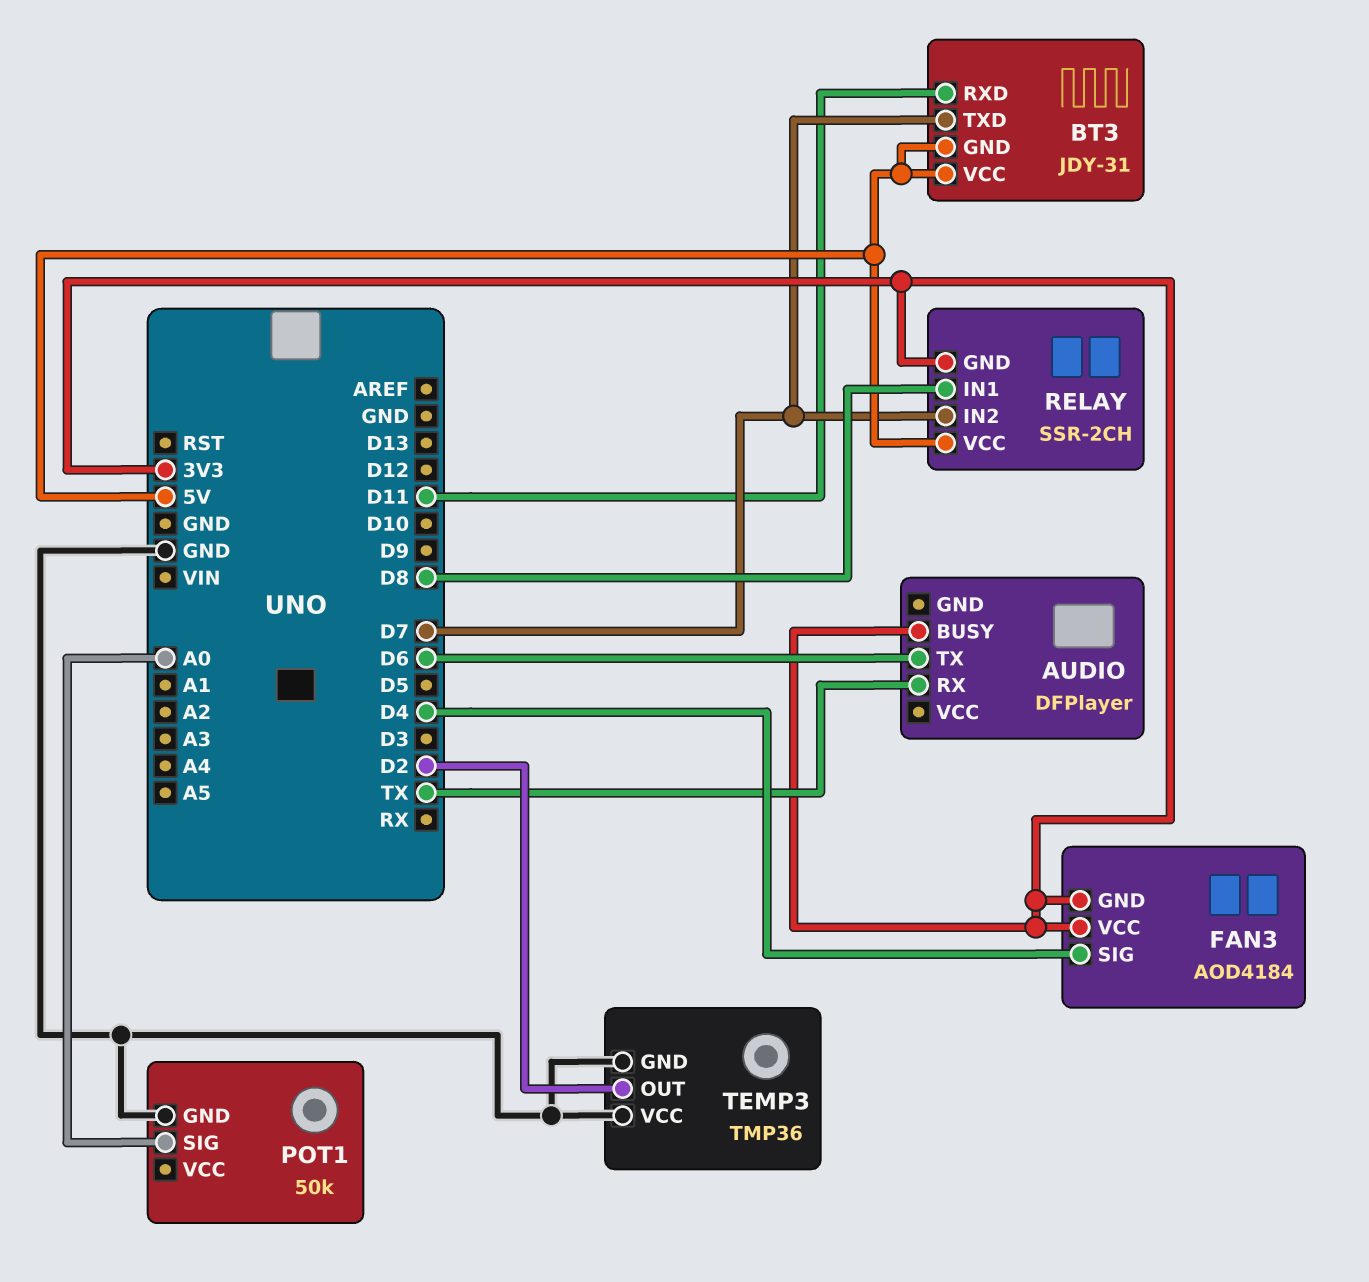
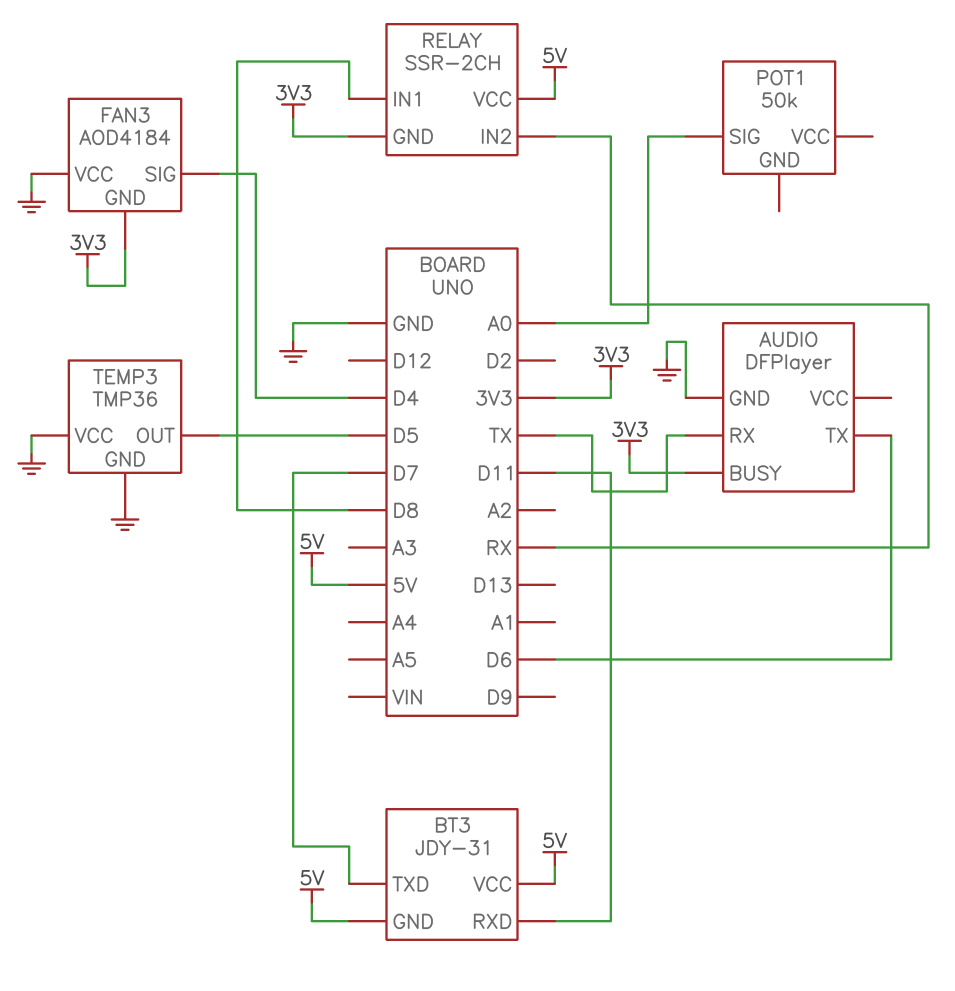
AUDIO pin GND: none -> GND
FAN3 pin VCC: 3V3 -> GND
POT1 pin GND: GND -> none
RELAY pin IN2: D7 -> RX
TEMP3 pin OUT: D2 -> D5

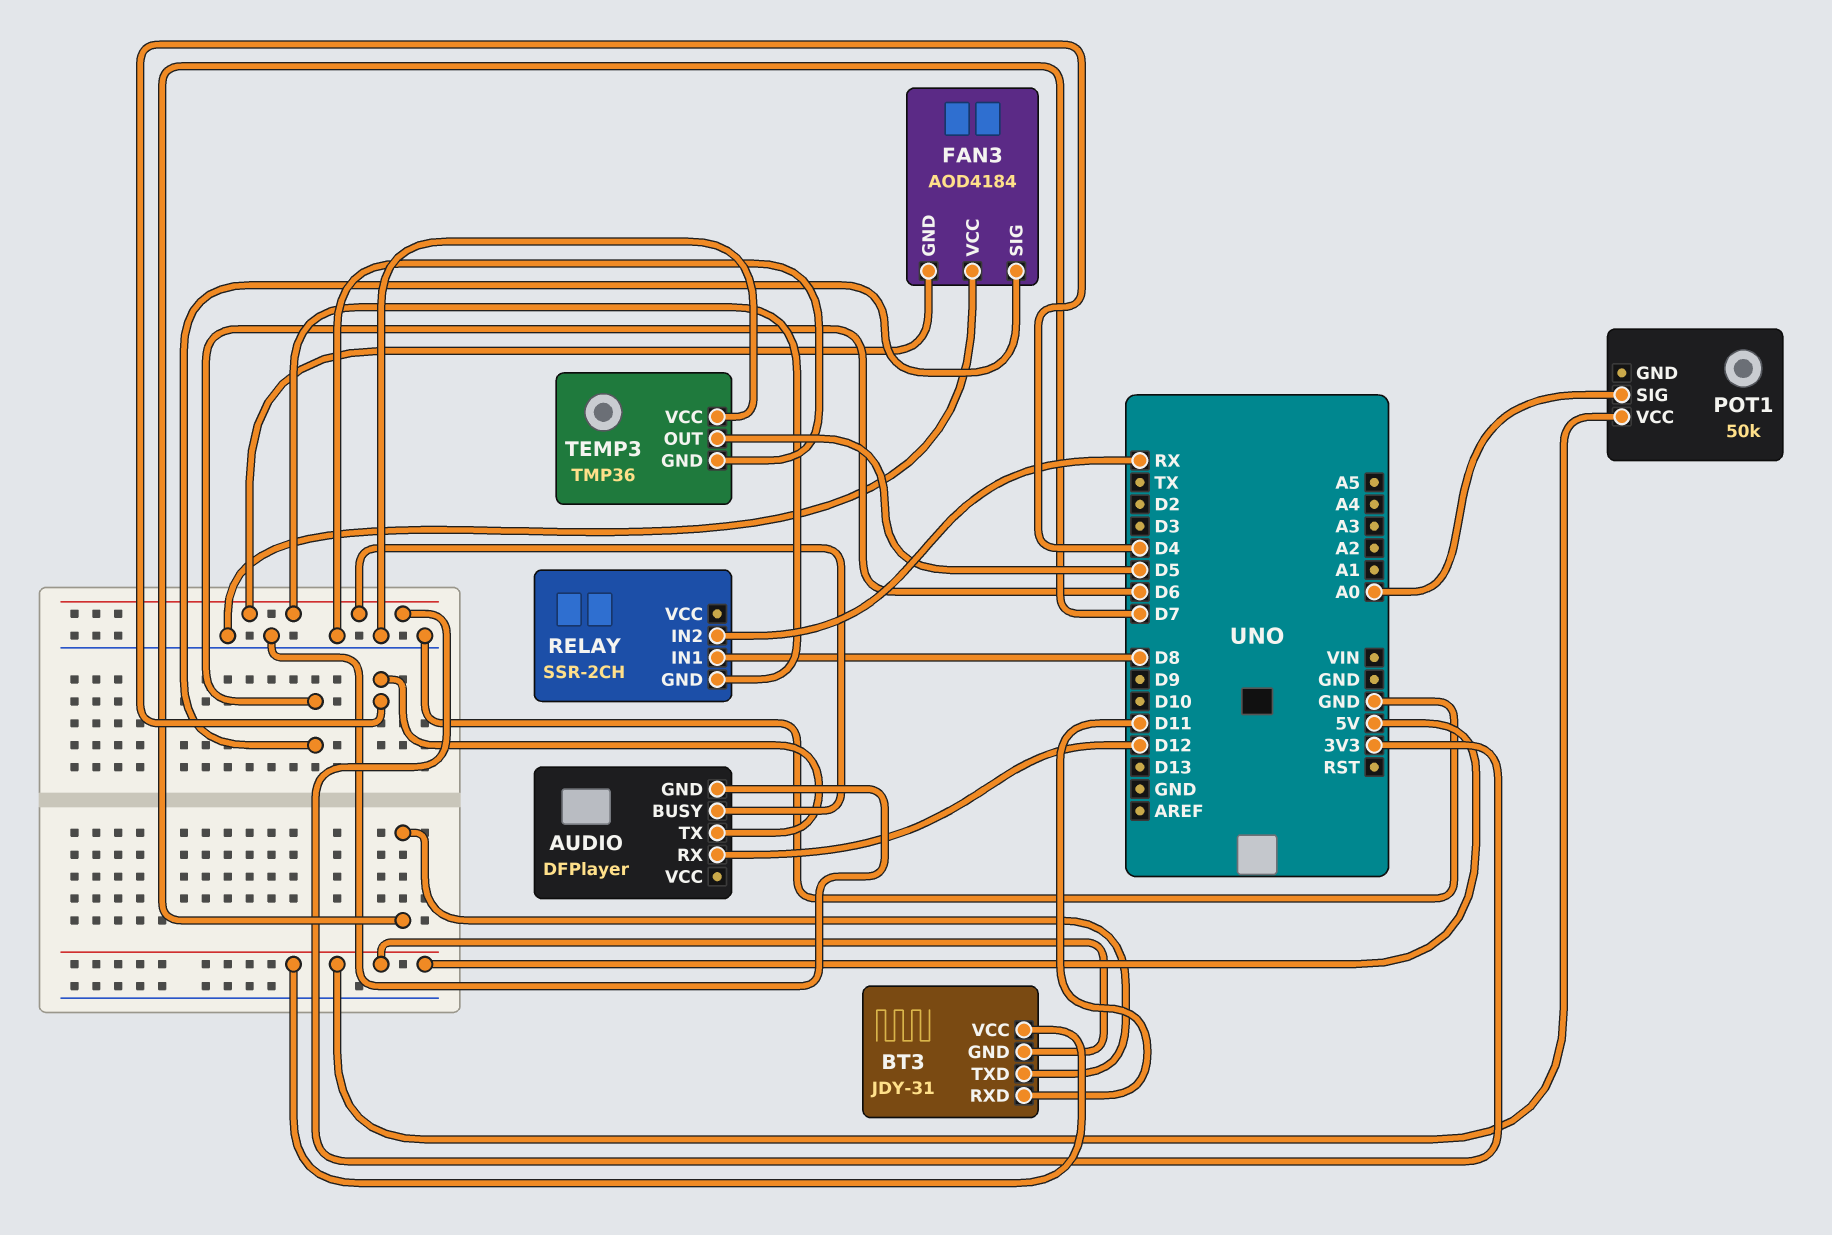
AUDIO pin RX: TX -> D12
AUDIO pin TX: D6 -> D4
FAN3 pin SIG: D4 -> D6
POT1 pin VCC: none -> 5V
RELAY pin VCC: 5V -> none

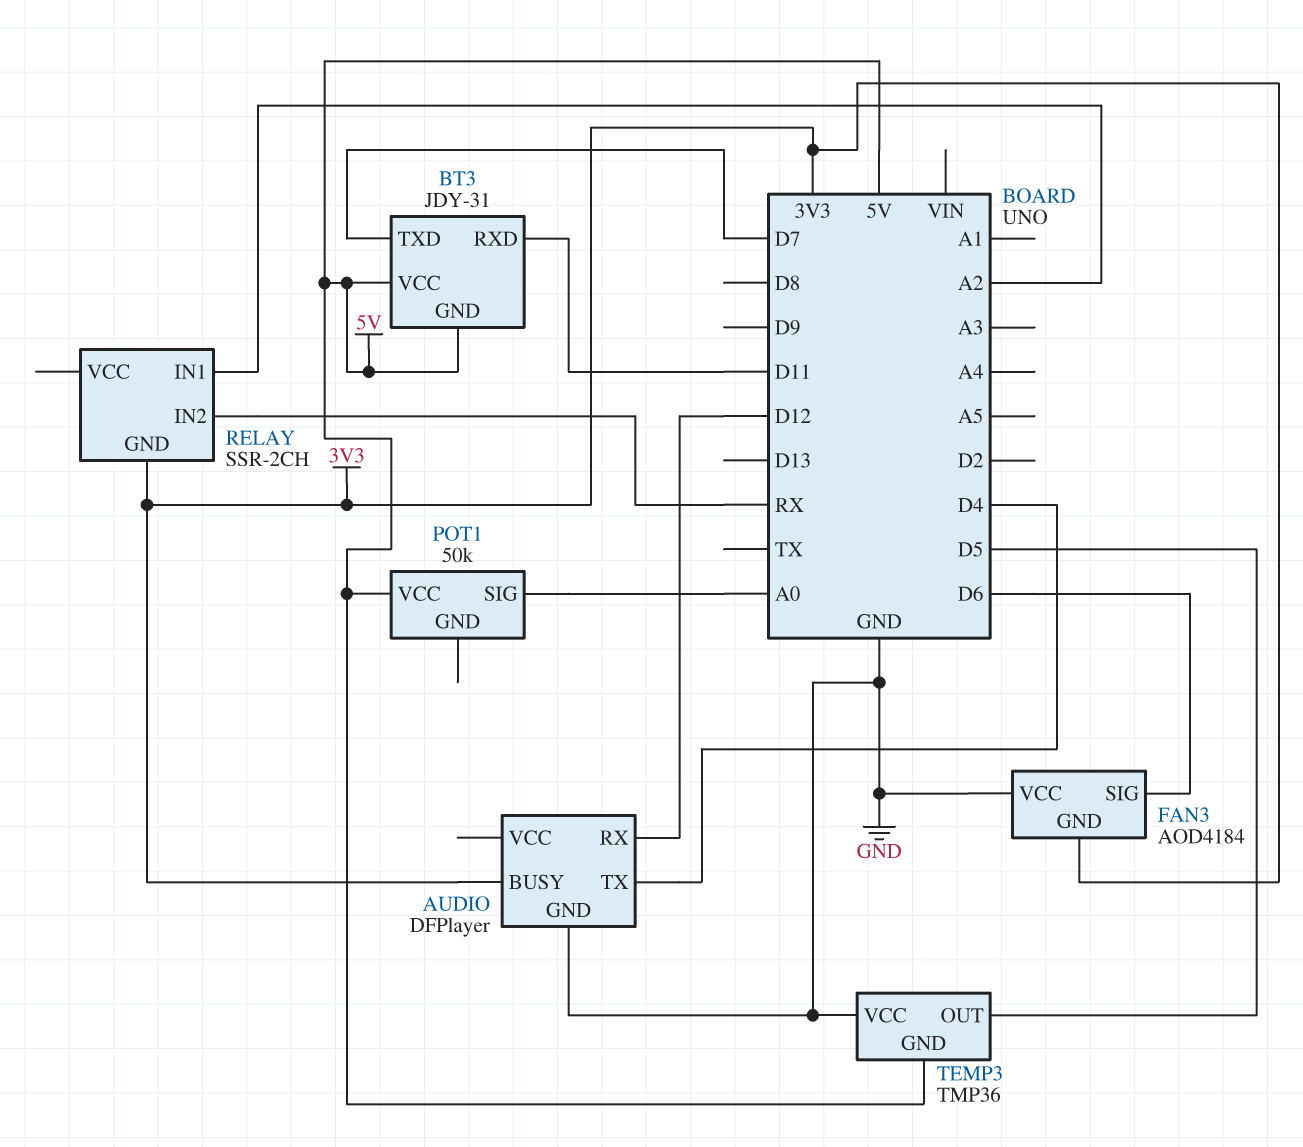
RELAY pin IN1: D8 -> A2
TEMP3 pin GND: GND -> 5V

